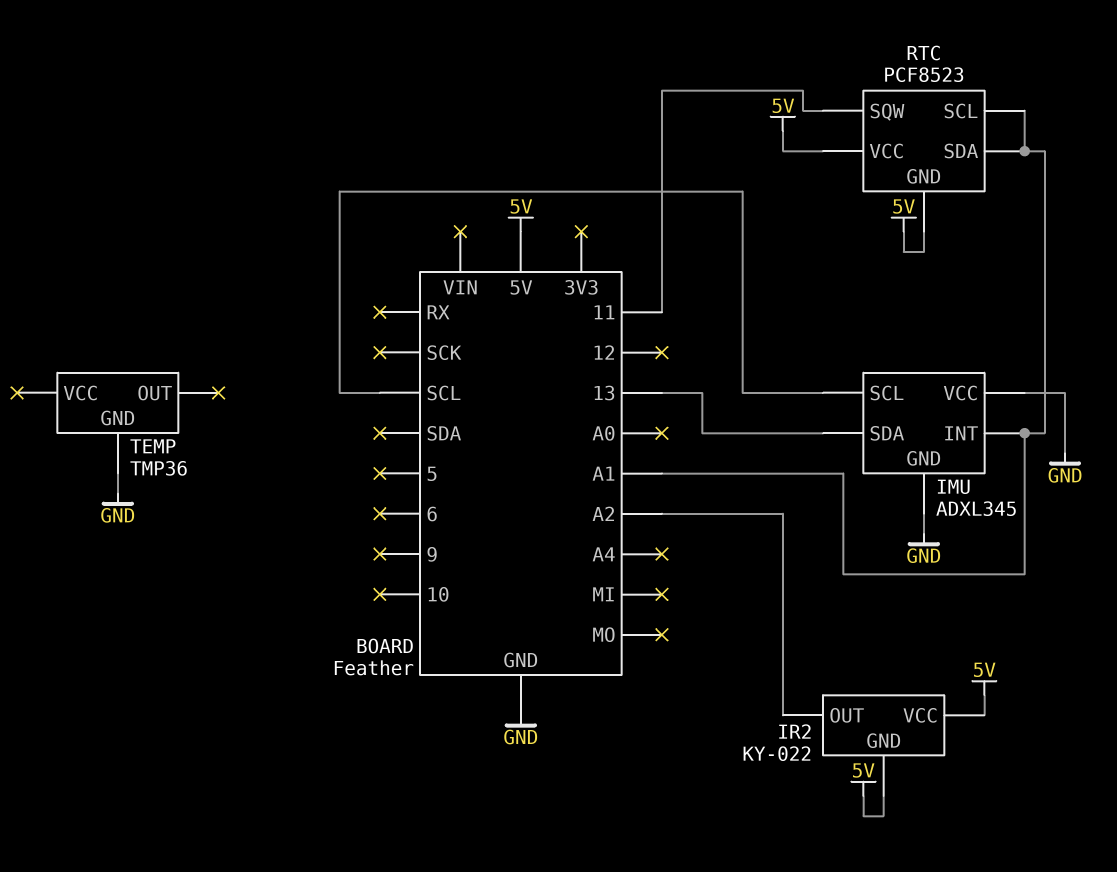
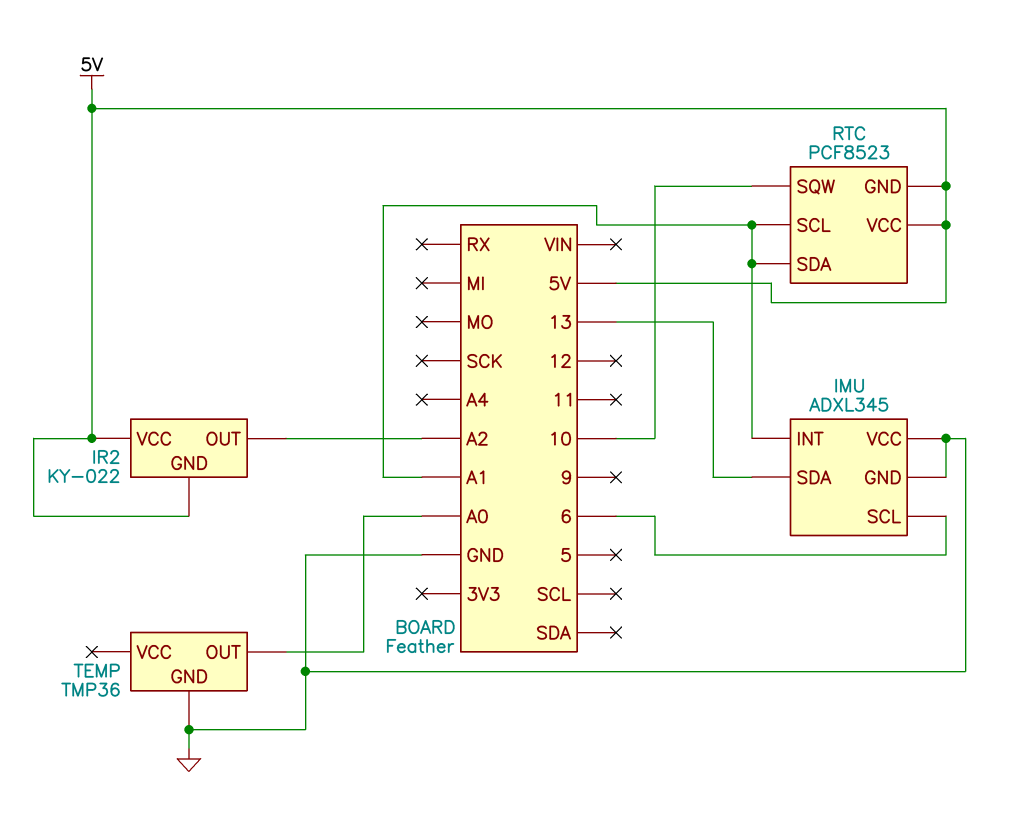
IMU pin SCL: SCL -> 6
RTC pin SQW: 11 -> 10
TEMP pin OUT: none -> A0

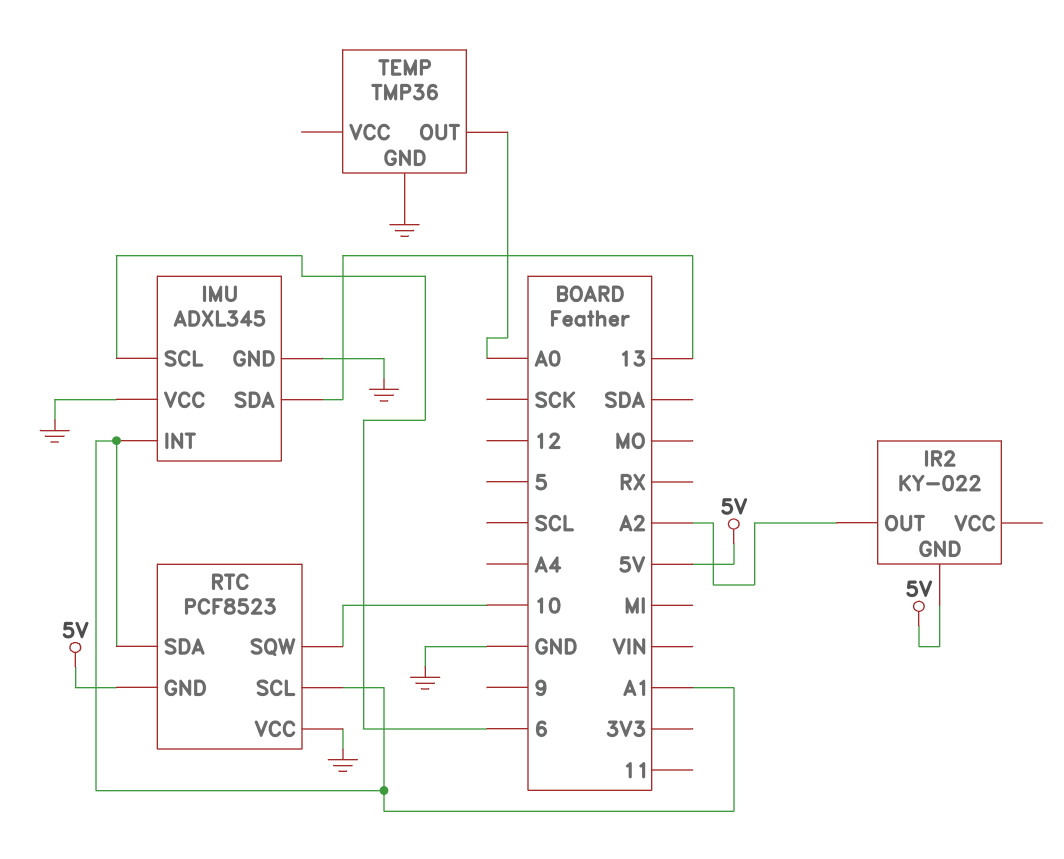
IR2 pin VCC: 5V -> none
RTC pin VCC: 5V -> GND

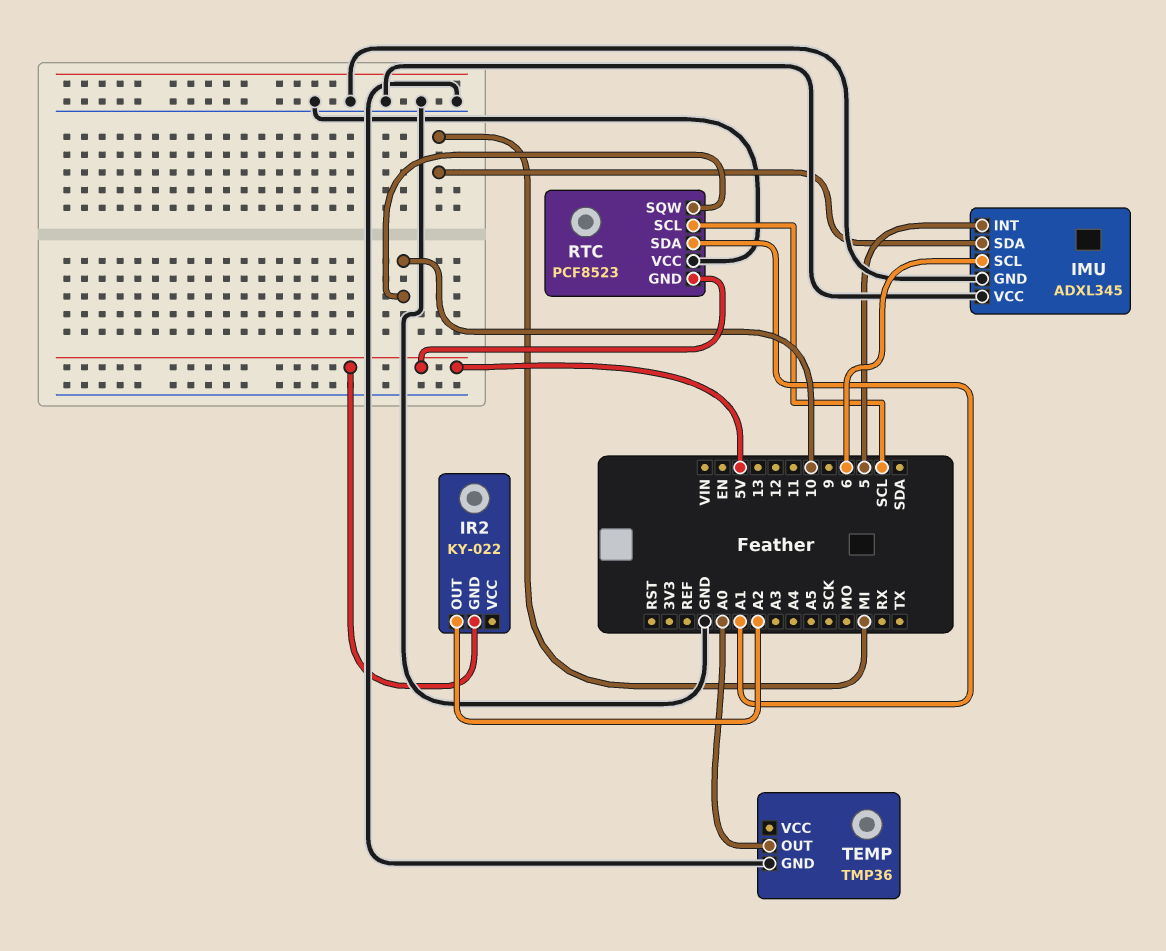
IMU pin INT: A1 -> 5
IMU pin SDA: 13 -> MI
RTC pin SCL: A1 -> SCL

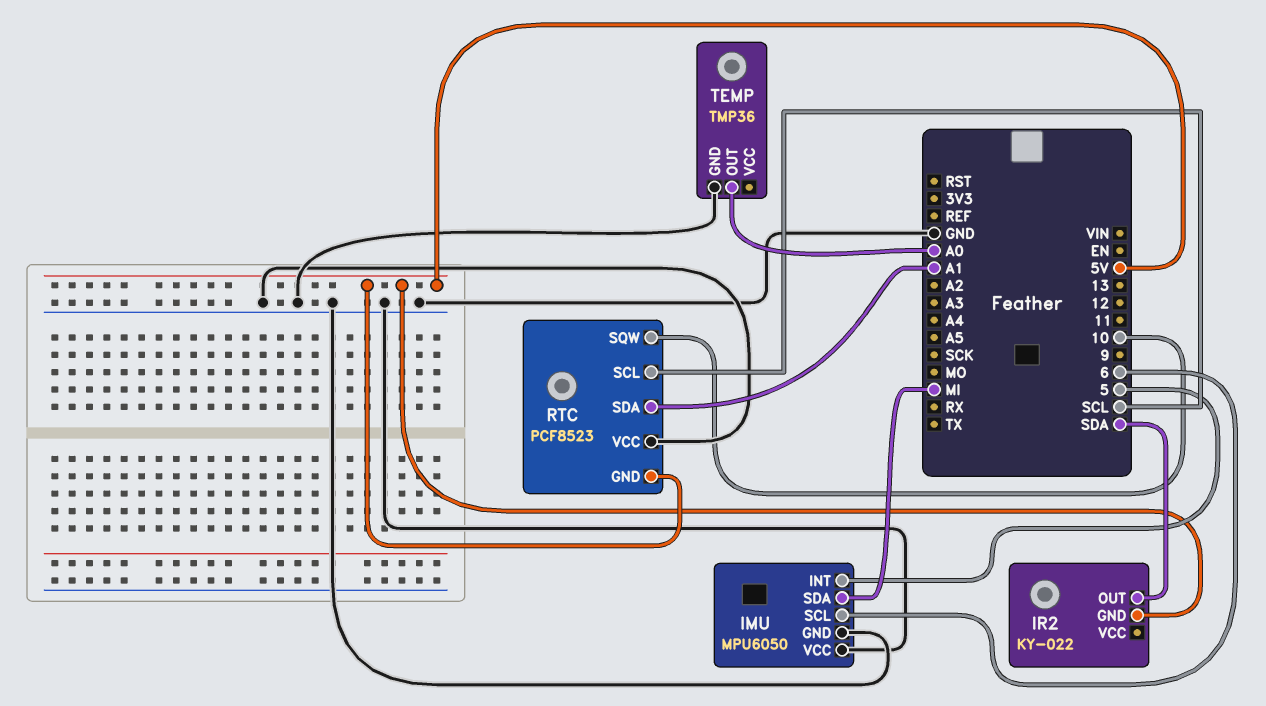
IMU: ADXL345 -> MPU6050
IR2 pin OUT: A2 -> SDA

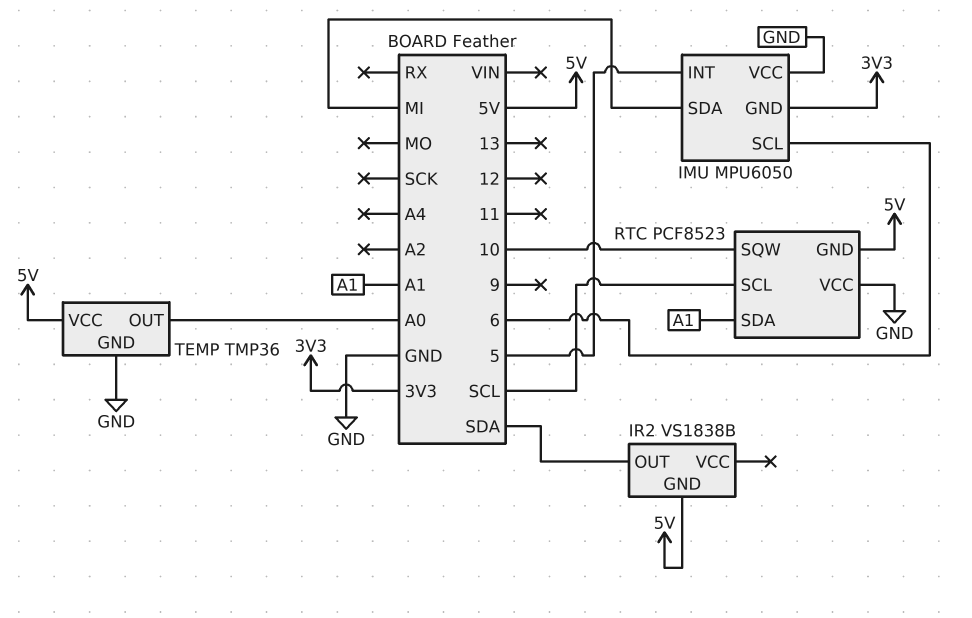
IMU pin GND: GND -> 3V3
IR2: KY-022 -> VS1838B
TEMP pin VCC: none -> 5V

